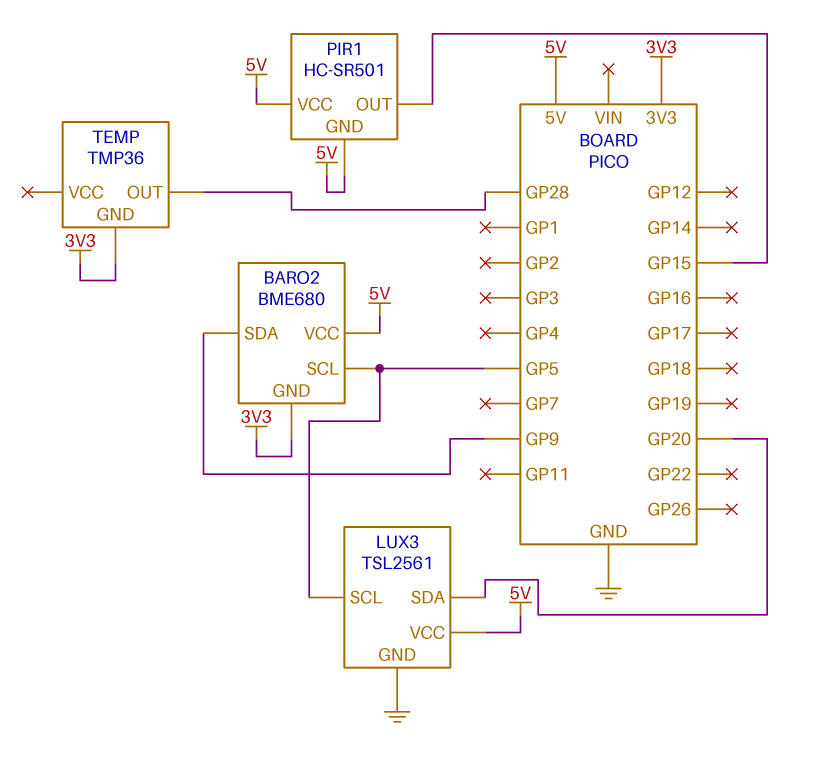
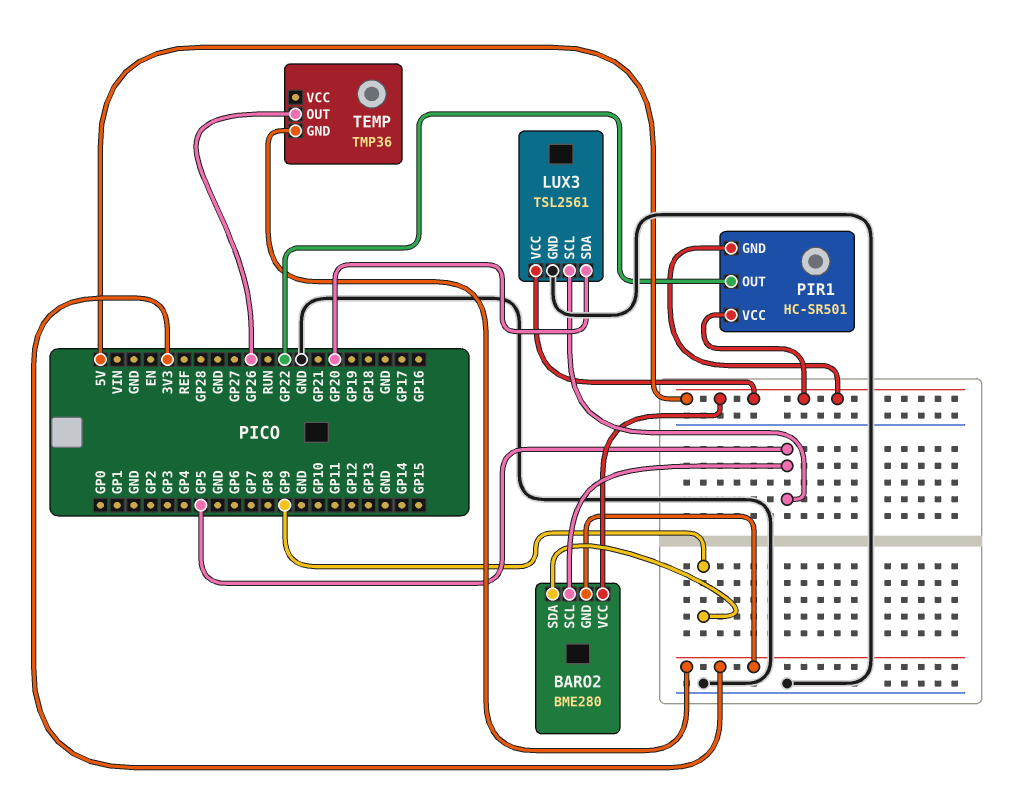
BARO2: BME680 -> BME280
PIR1 pin OUT: GP15 -> GP22
TEMP pin OUT: GP28 -> GP26

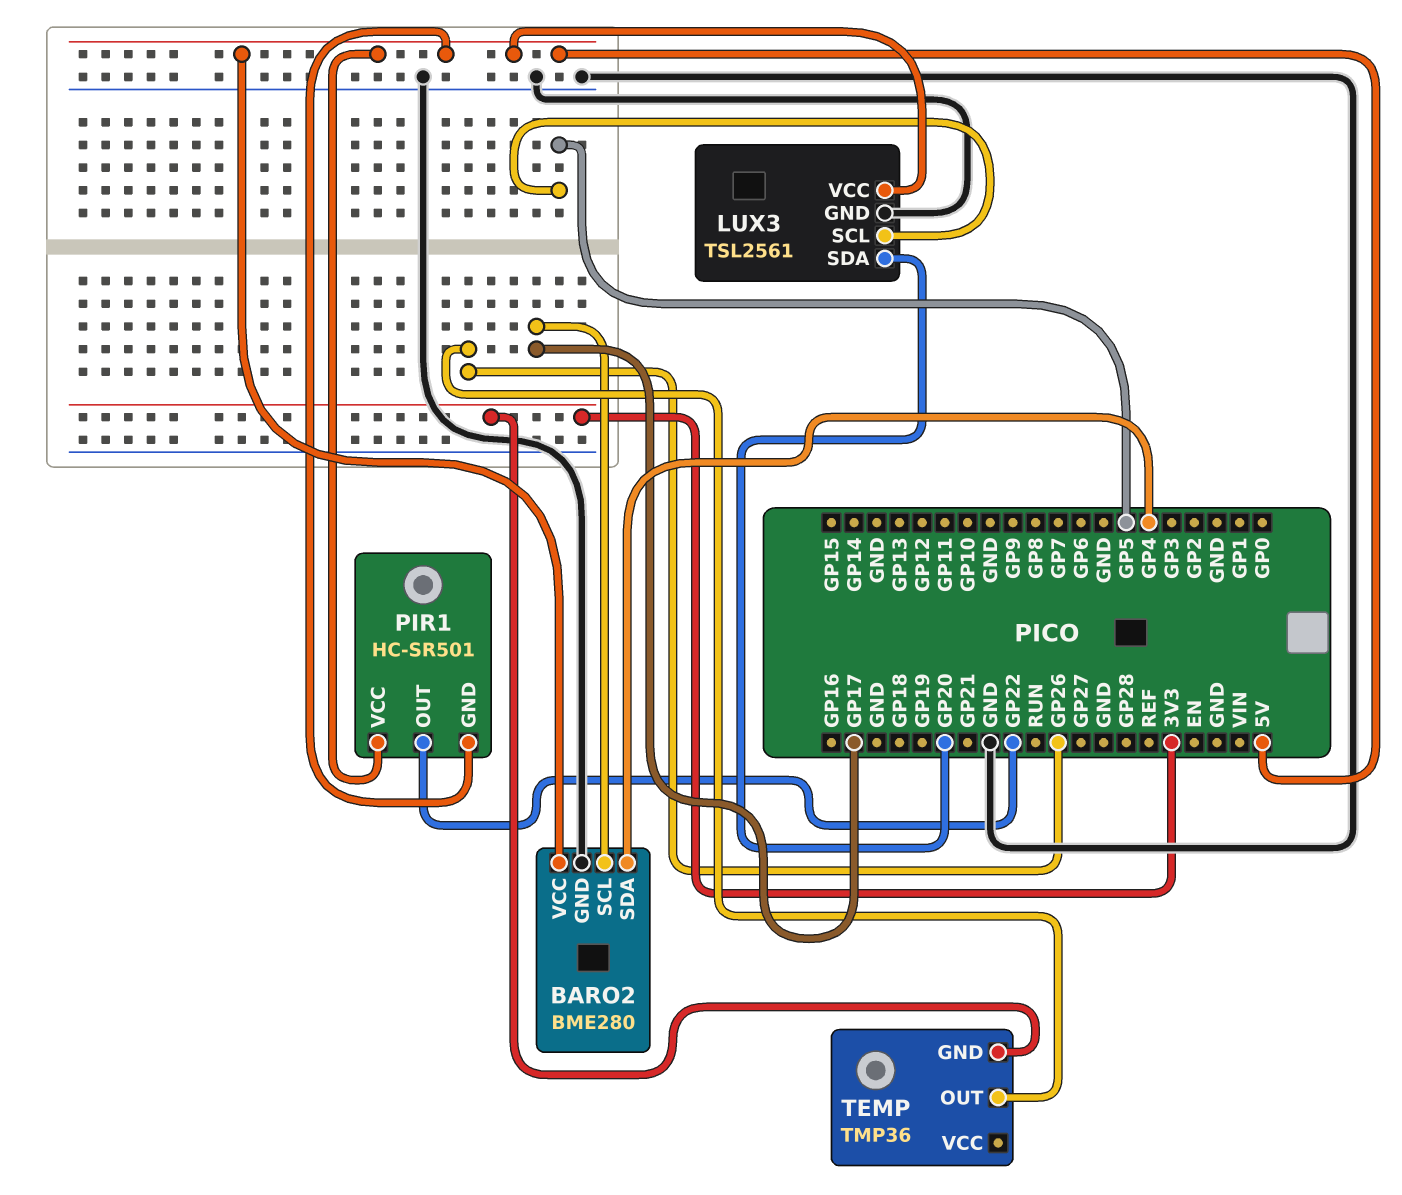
BARO2 pin GND: 3V3 -> GND
BARO2 pin SCL: GP5 -> GP17
BARO2 pin SDA: GP9 -> GP4

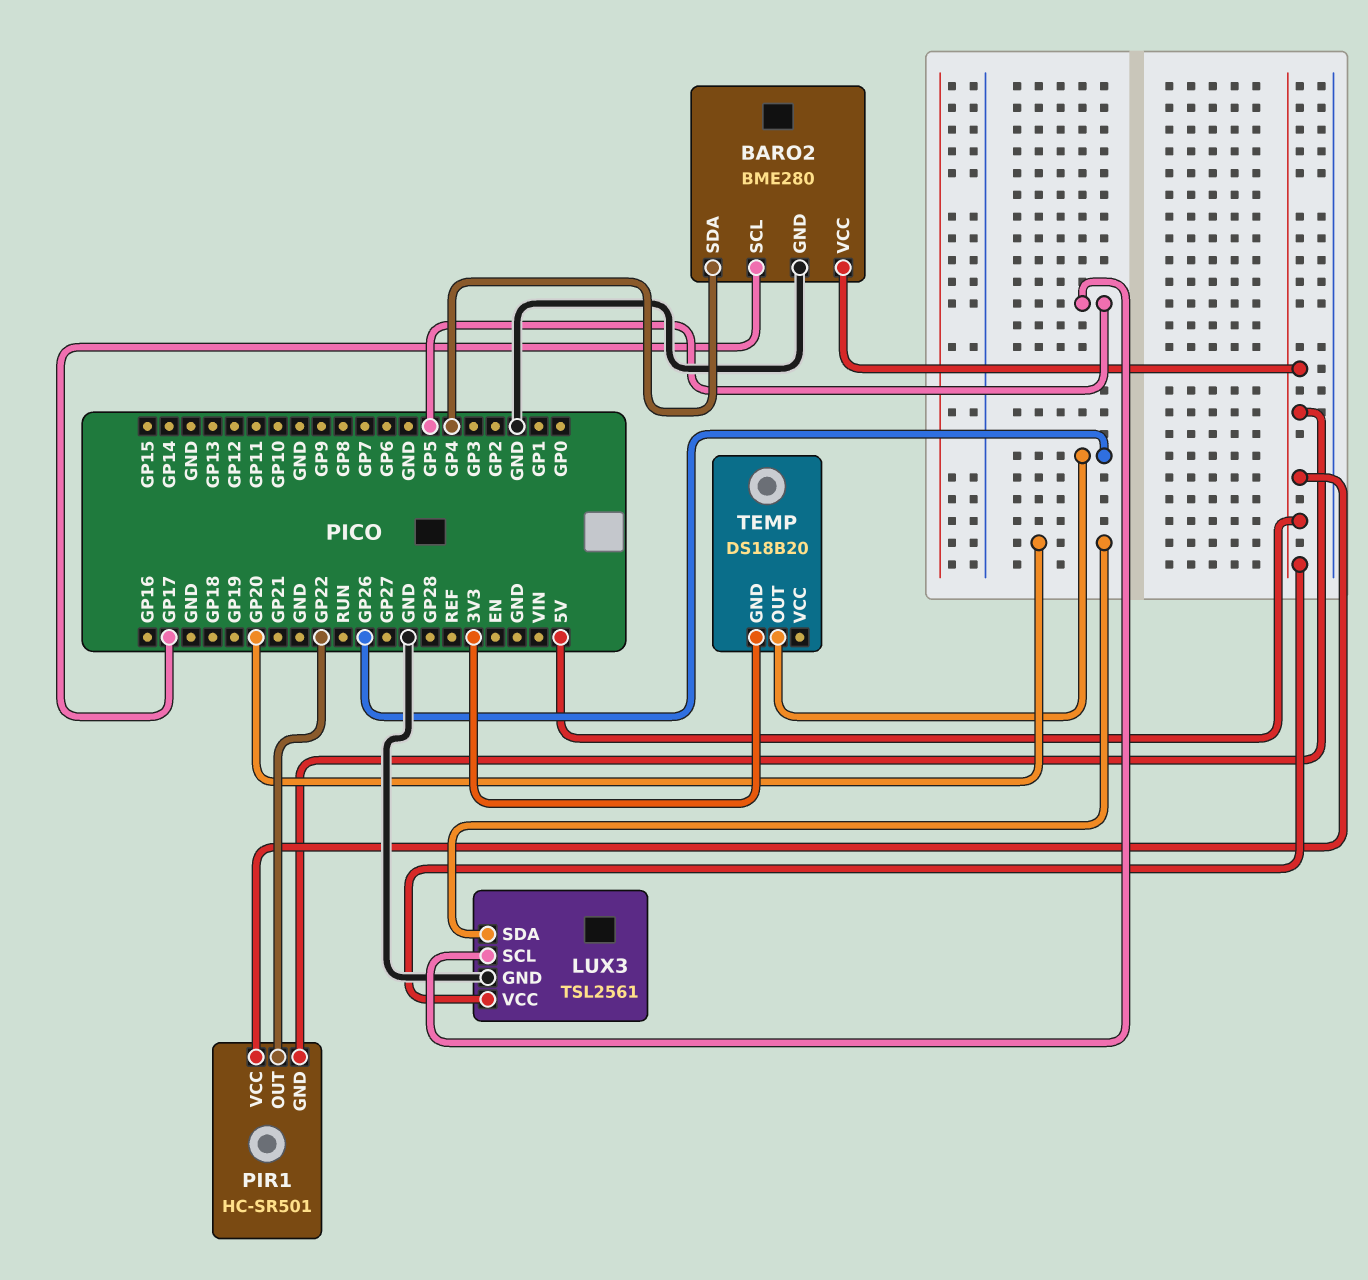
TEMP: TMP36 -> DS18B20

